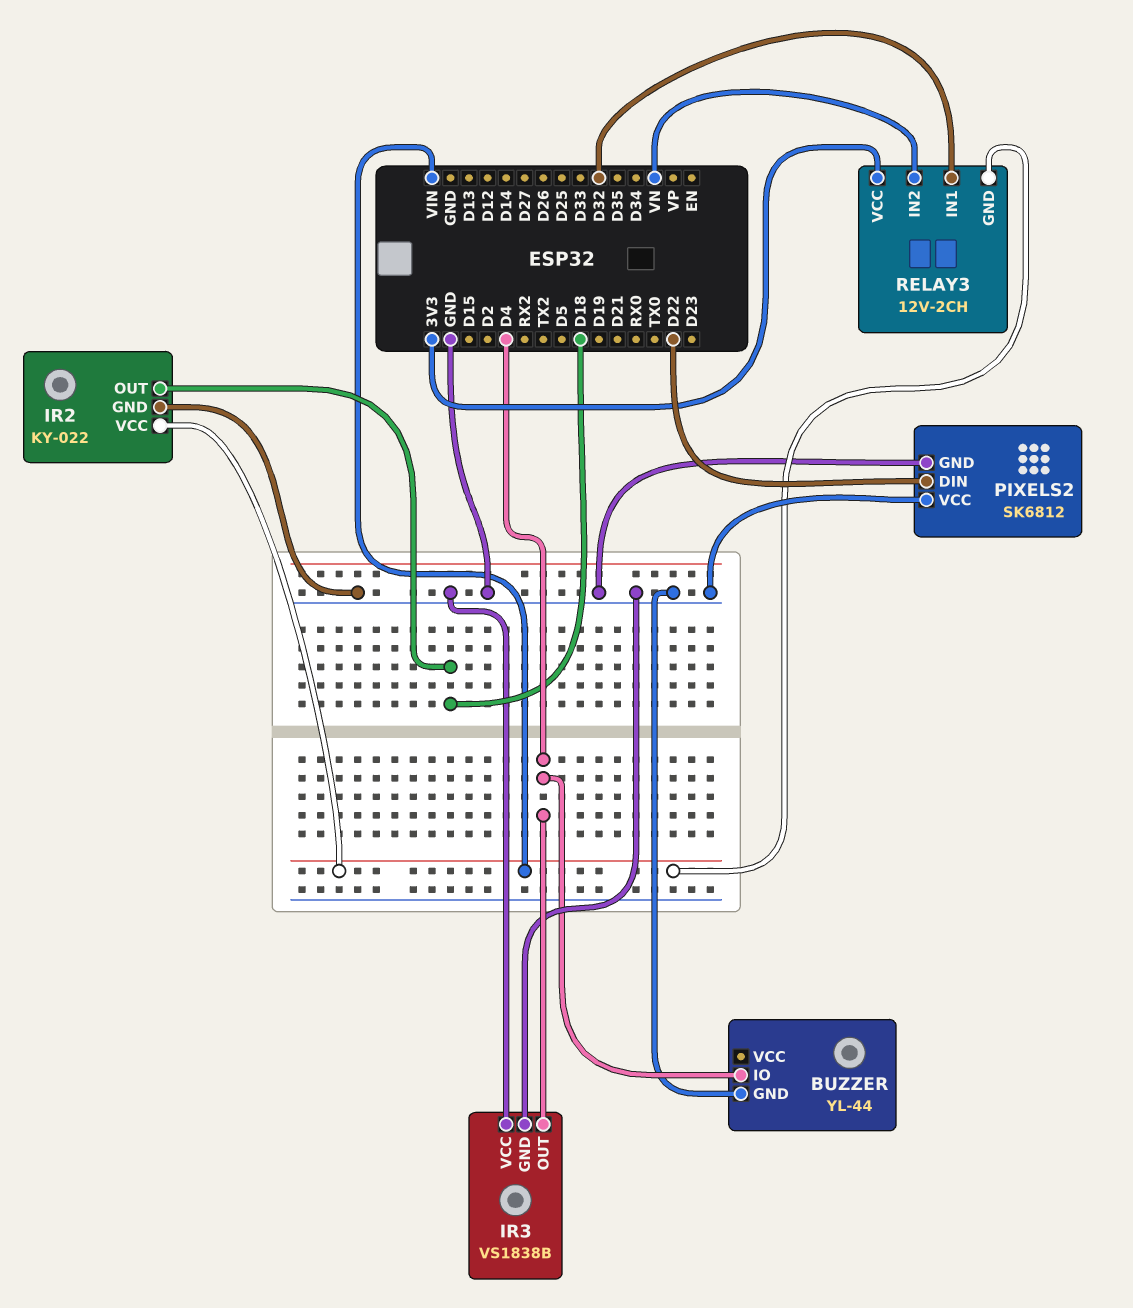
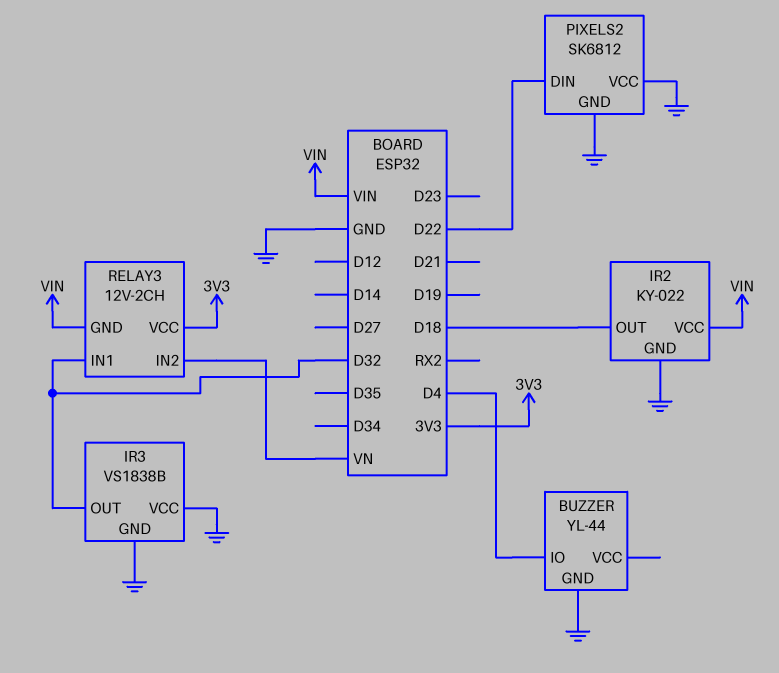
IR3 pin OUT: D4 -> D32

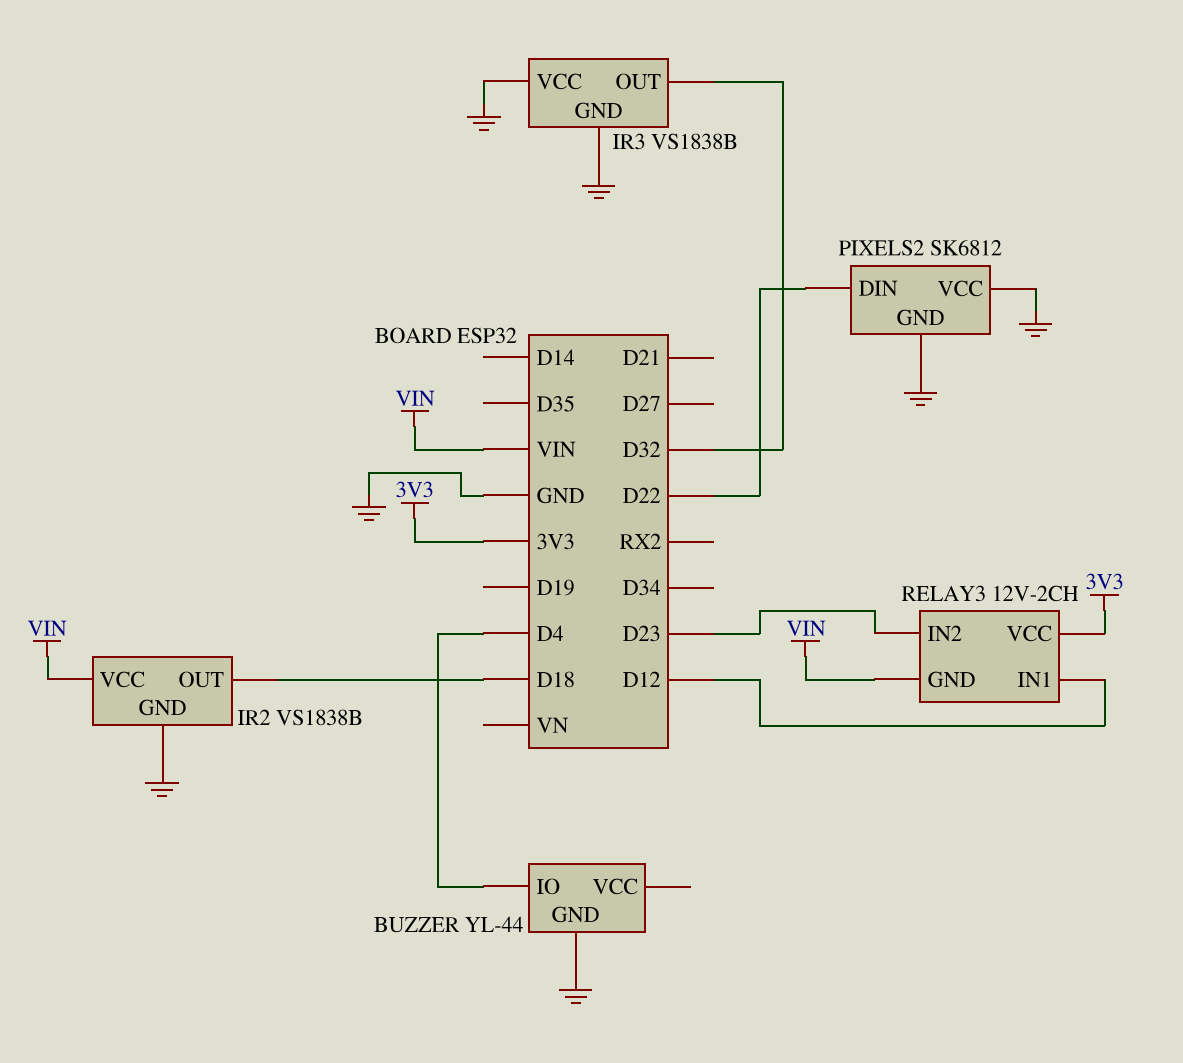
IR2: KY-022 -> VS1838B
RELAY3 pin IN1: D32 -> D12
RELAY3 pin IN2: VN -> D23

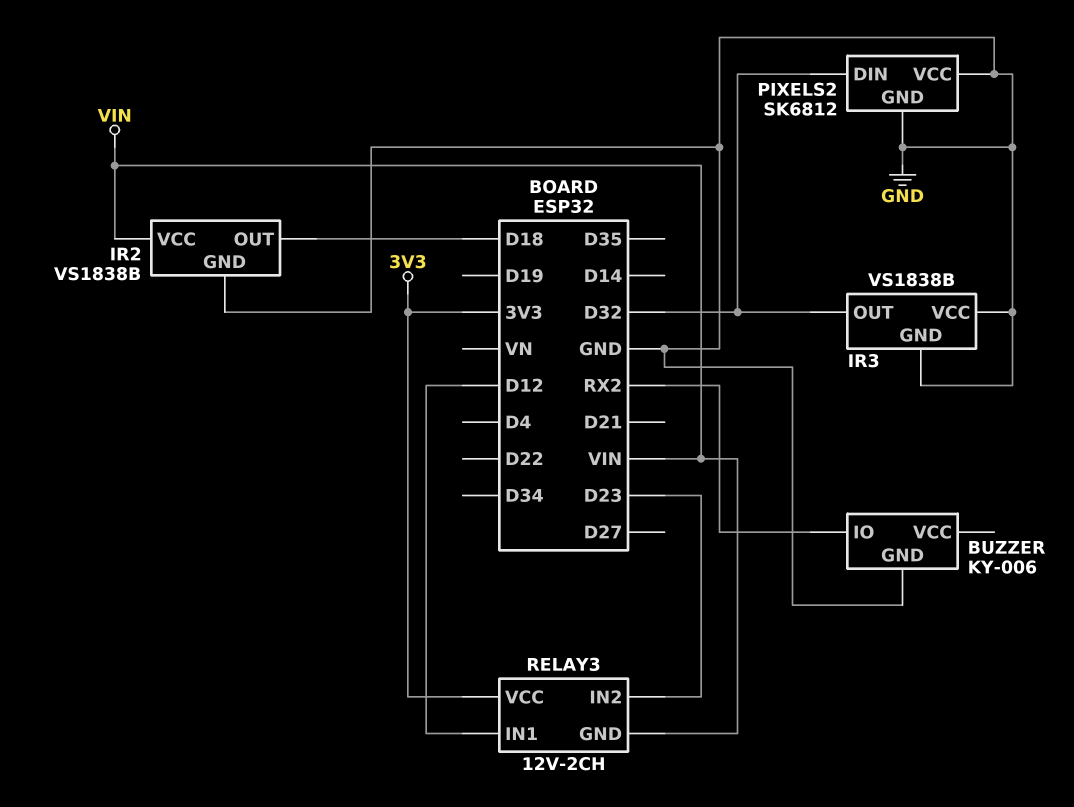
BUZZER: YL-44 -> KY-006
BUZZER pin IO: D4 -> RX2
PIXELS2 pin DIN: D22 -> D32

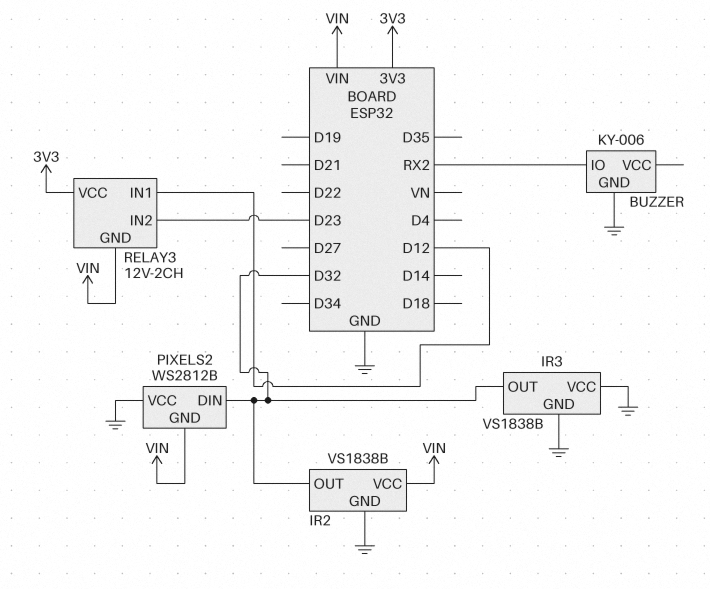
IR2 pin OUT: D18 -> D32
PIXELS2: SK6812 -> WS2812B
PIXELS2 pin GND: GND -> VIN

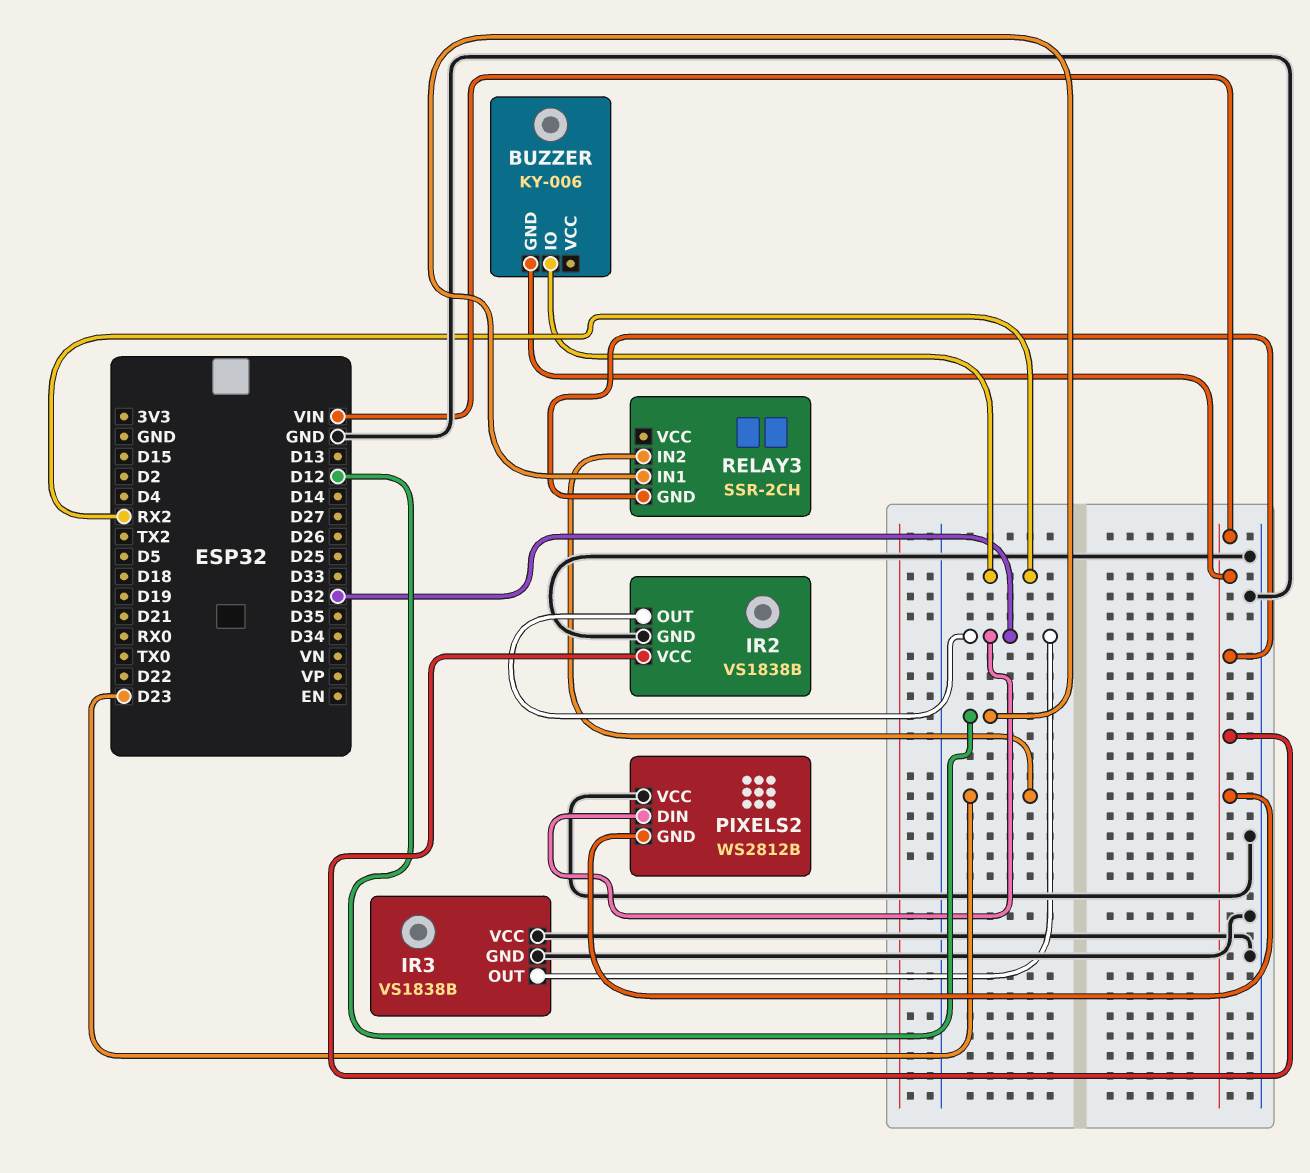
BUZZER pin GND: GND -> VIN
RELAY3: 12V-2CH -> SSR-2CH
RELAY3 pin VCC: 3V3 -> none

